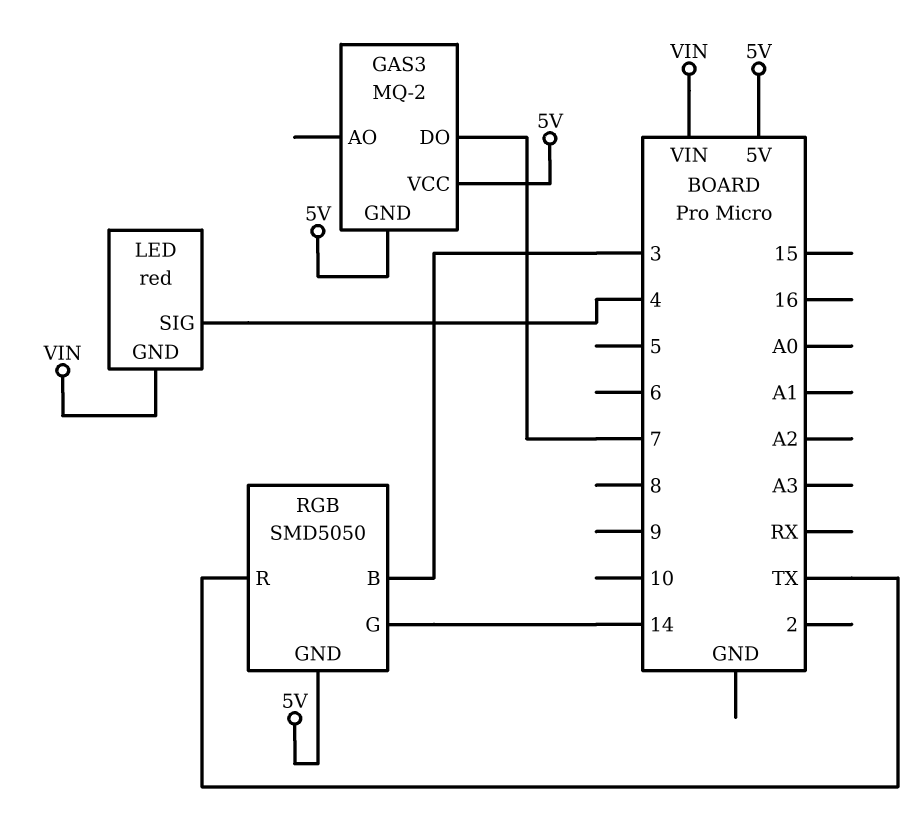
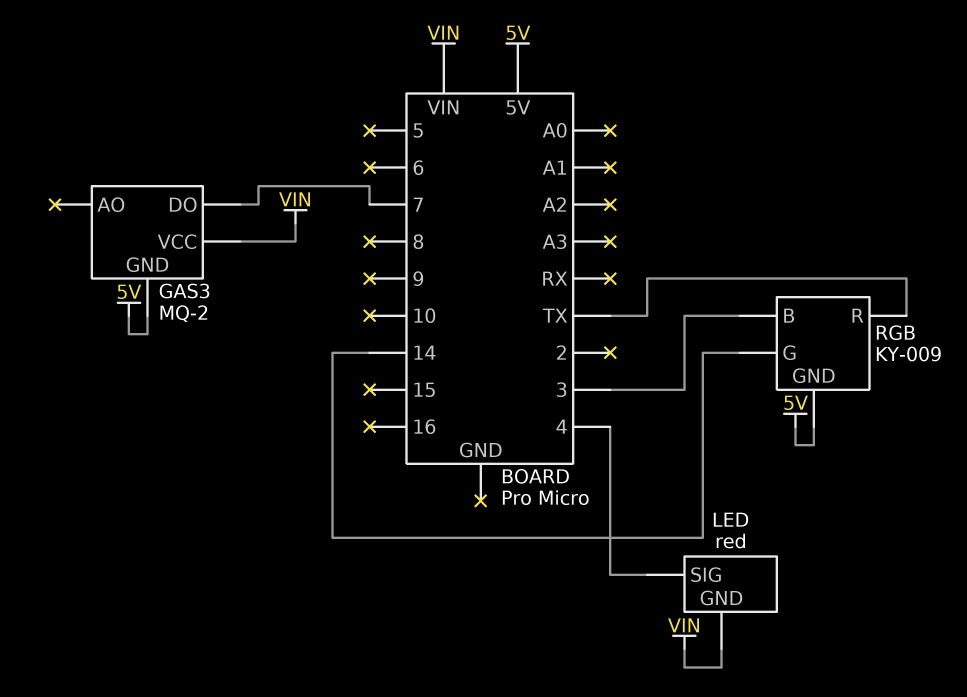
GAS3 pin VCC: 5V -> VIN
RGB: SMD5050 -> KY-009

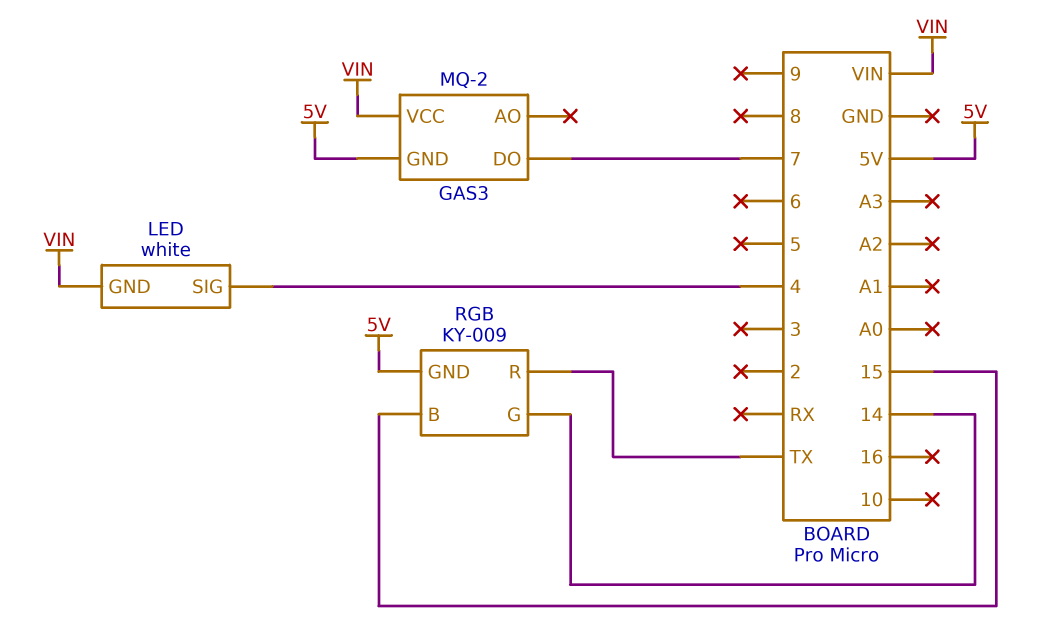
LED: red -> white
RGB pin B: 3 -> 15

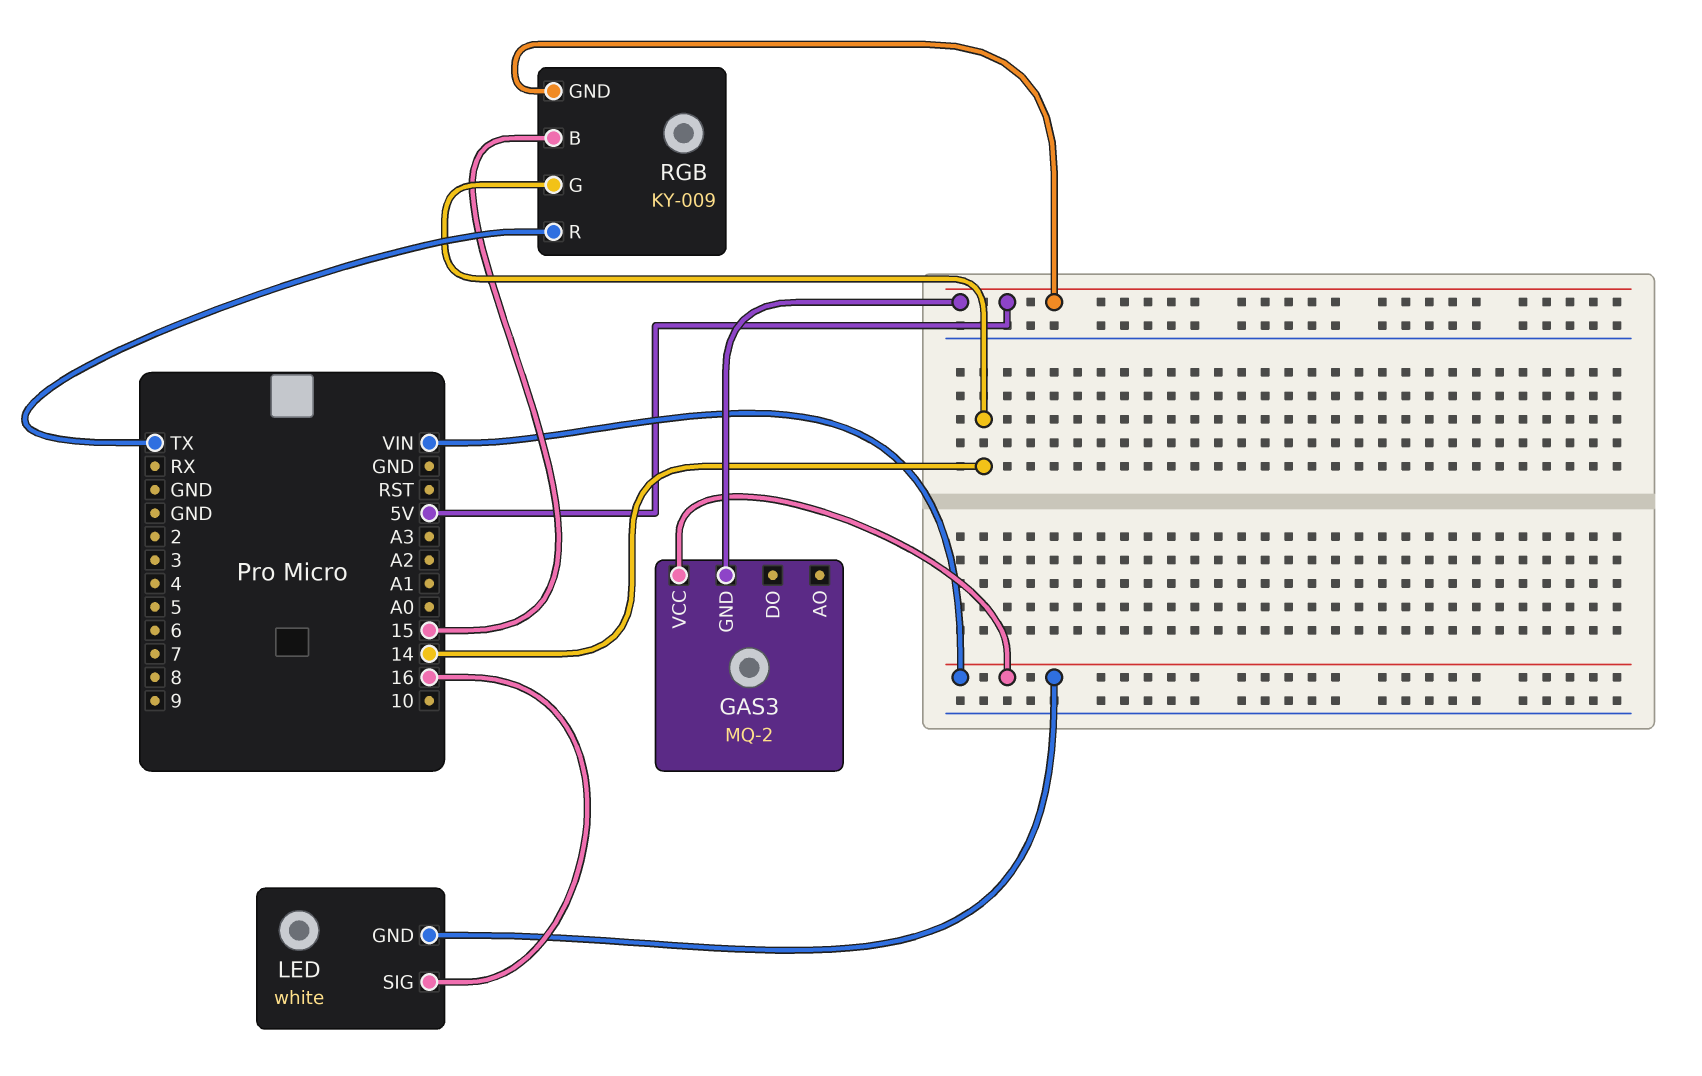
GAS3 pin DO: 7 -> none
LED pin SIG: 4 -> 16

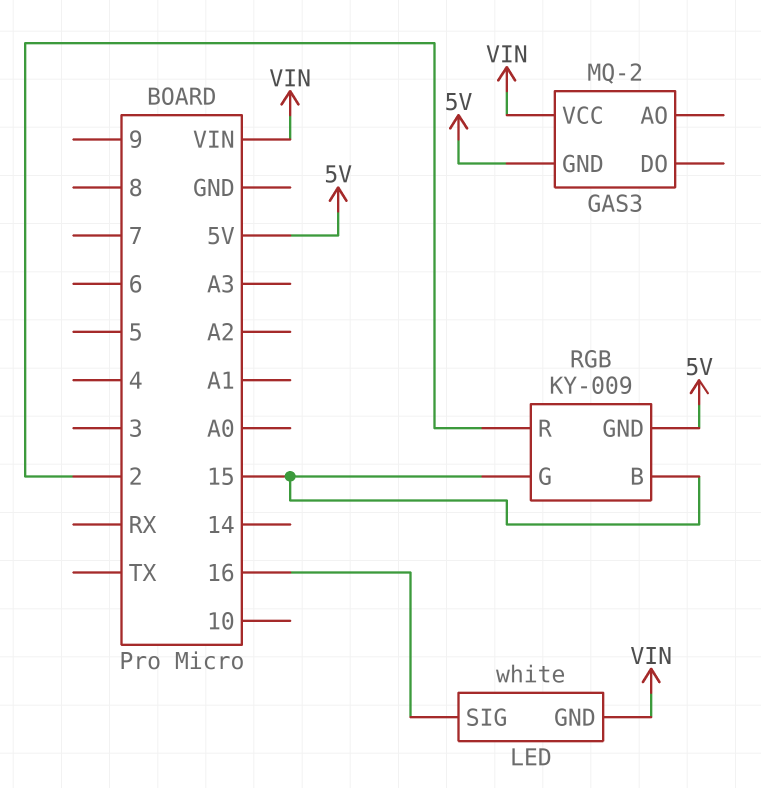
RGB pin G: 14 -> 15
RGB pin R: TX -> 2

